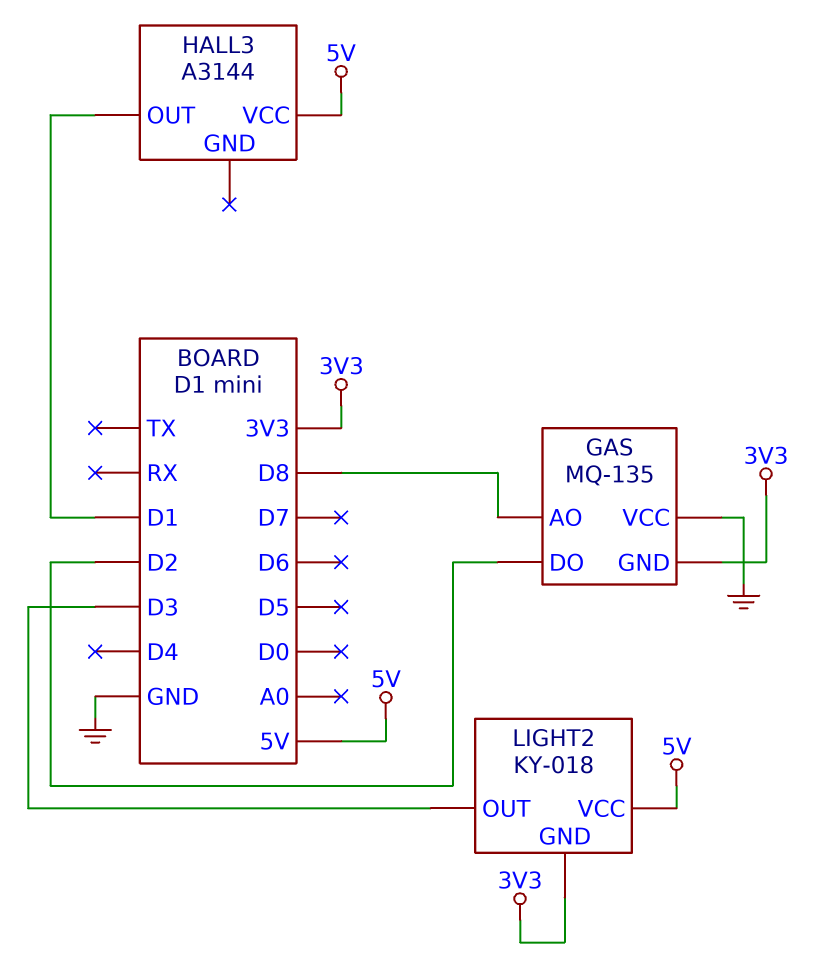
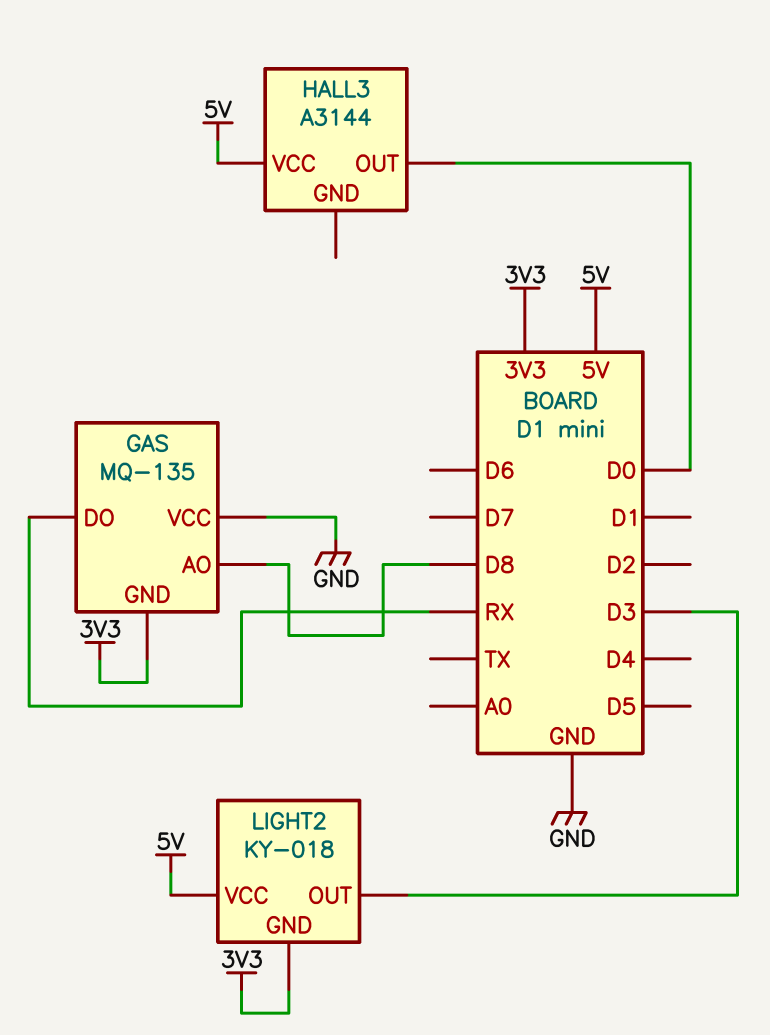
GAS pin DO: D2 -> RX
HALL3 pin OUT: D1 -> D0

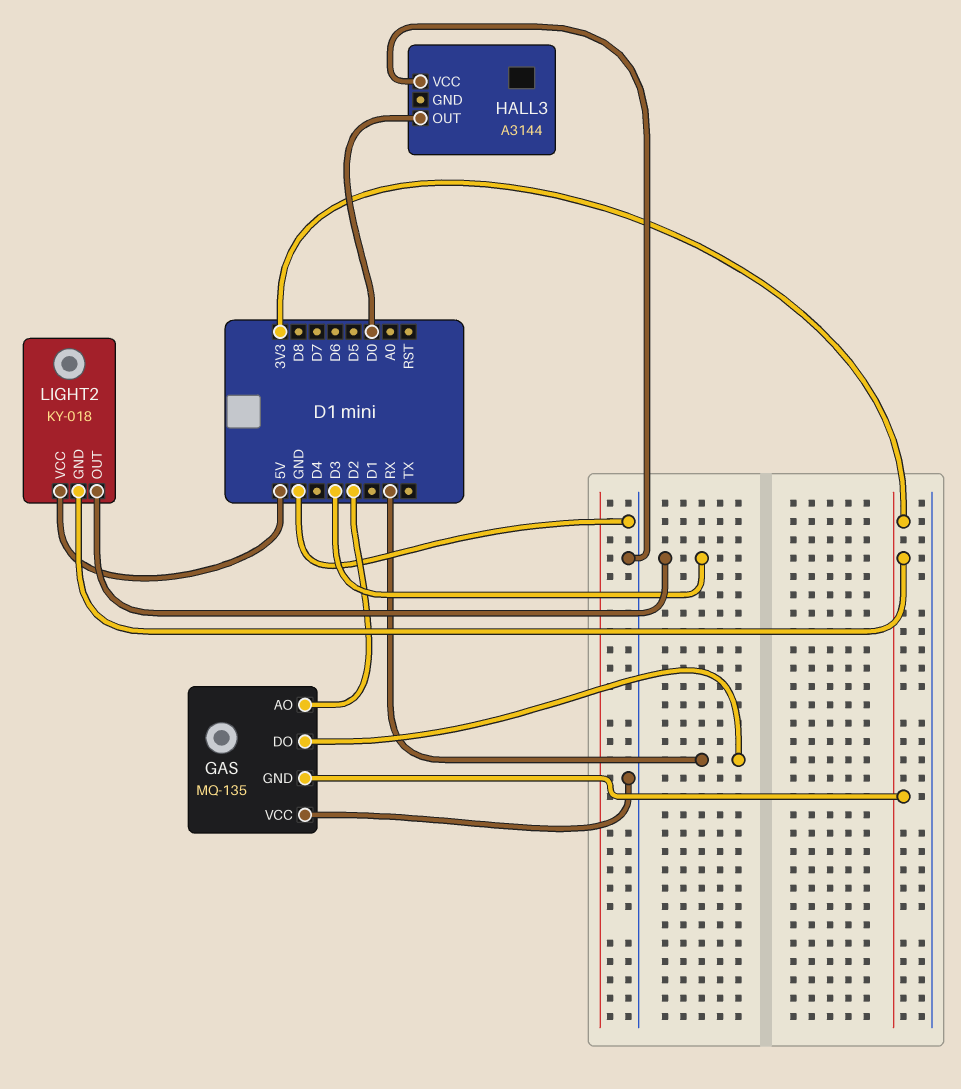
GAS pin AO: D8 -> D2
HALL3 pin VCC: 5V -> GND

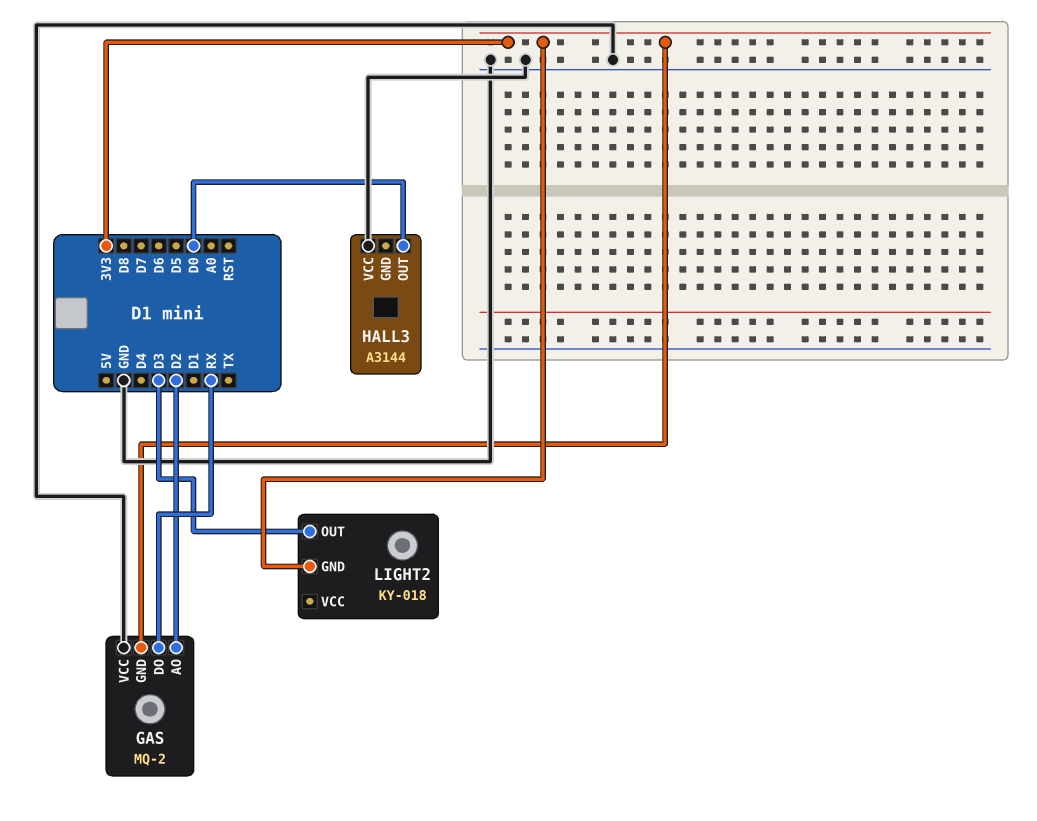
GAS: MQ-135 -> MQ-2
LIGHT2 pin VCC: 5V -> none

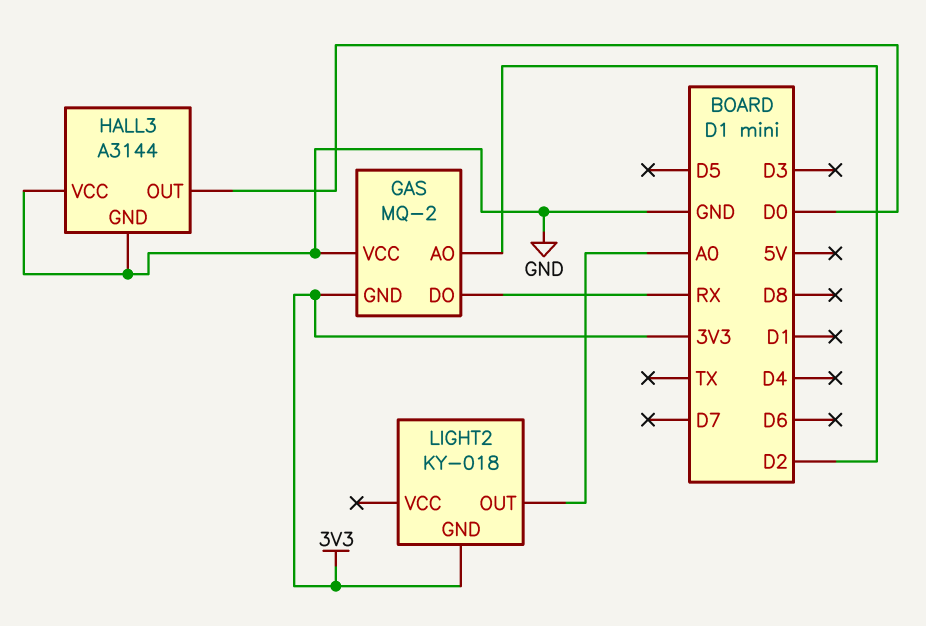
HALL3 pin GND: none -> GND
LIGHT2 pin OUT: D3 -> A0

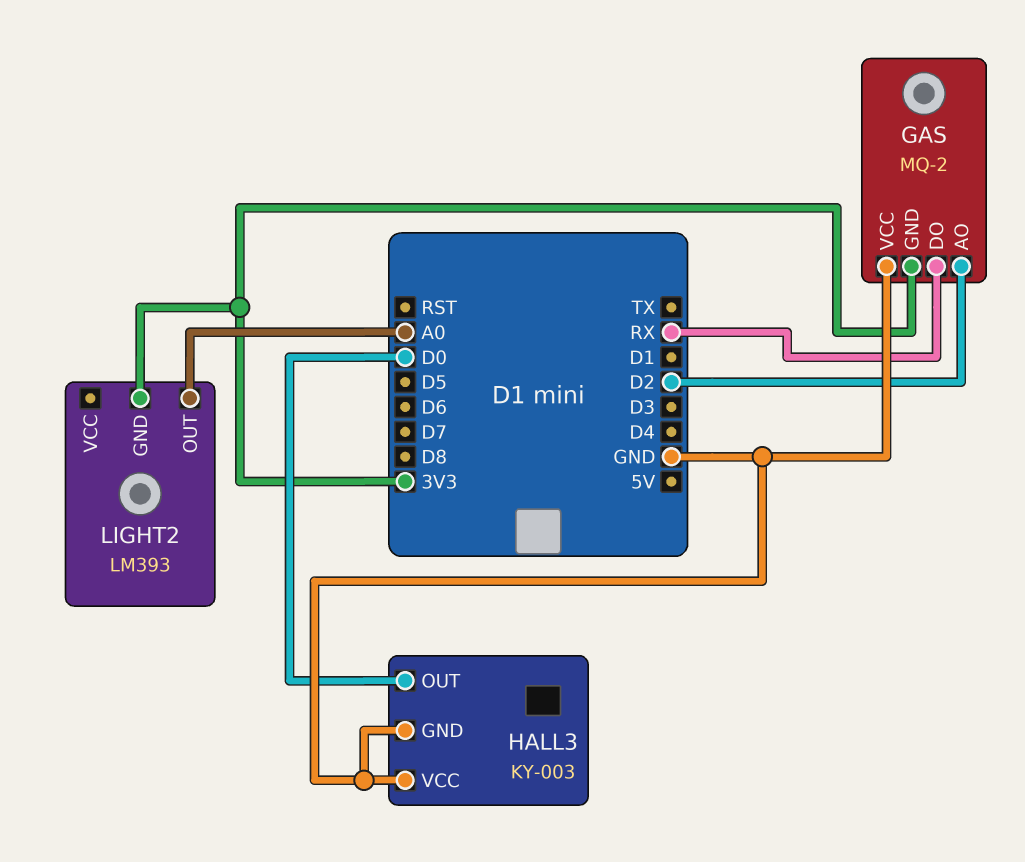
HALL3: A3144 -> KY-003
LIGHT2: KY-018 -> LM393

